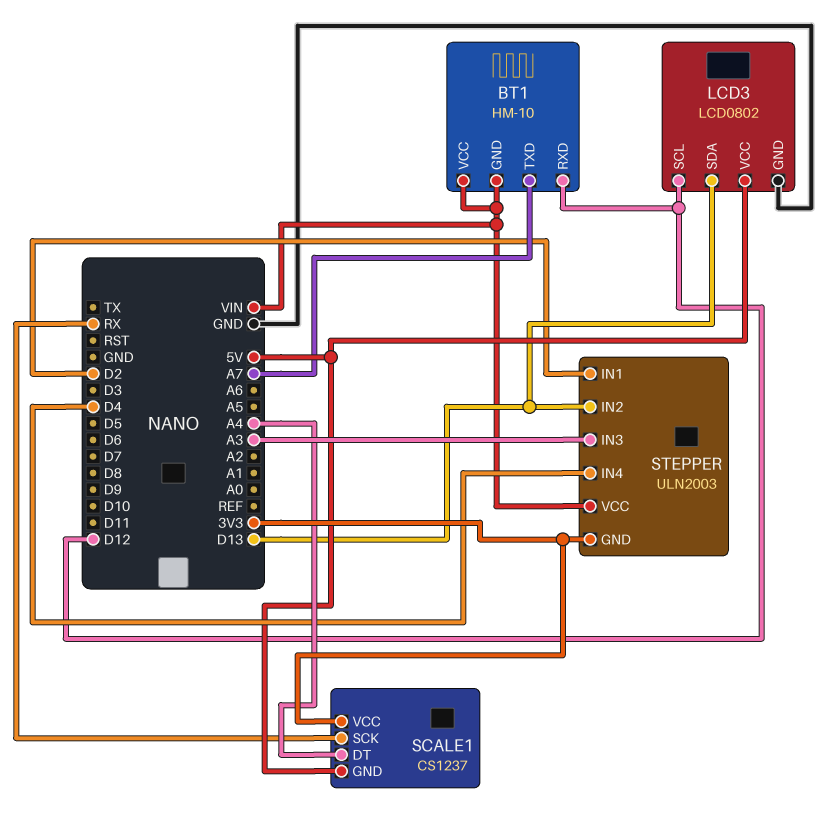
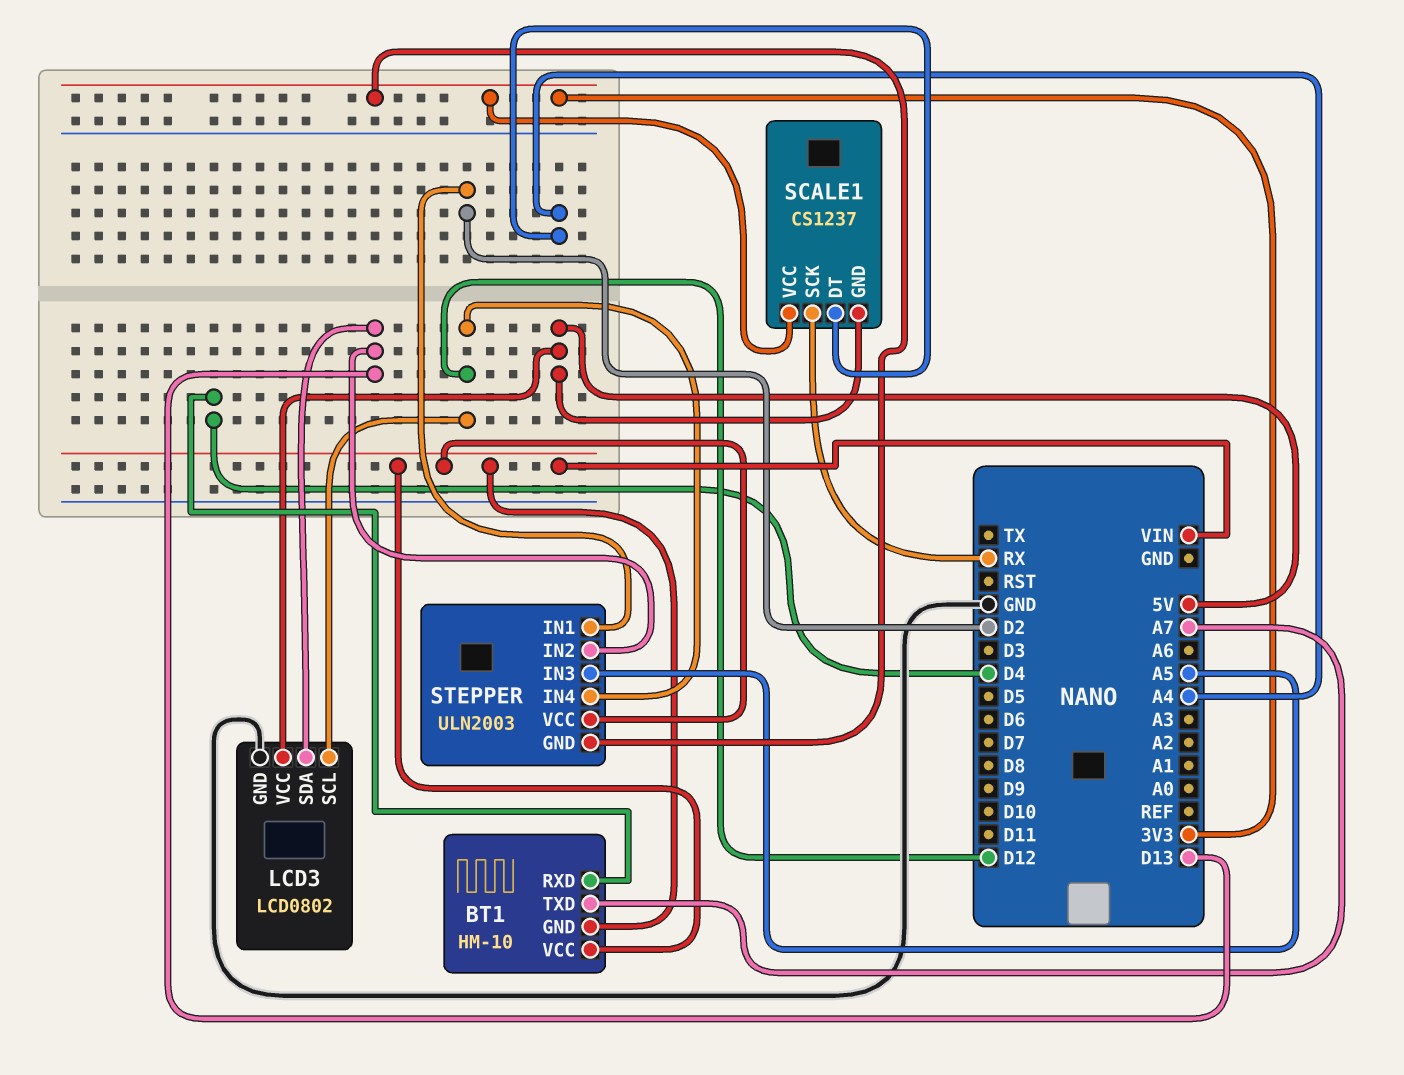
BT1 pin RXD: D12 -> D4
STEPPER pin IN3: A3 -> A5
STEPPER pin IN4: D4 -> D12

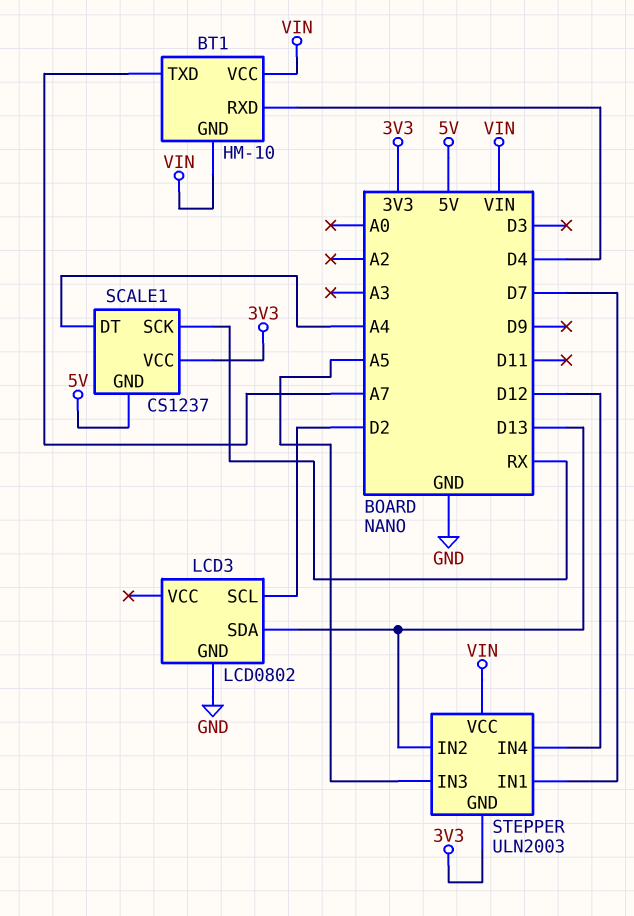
LCD3 pin SCL: D12 -> D2
LCD3 pin VCC: 5V -> none
STEPPER pin IN1: D2 -> D7

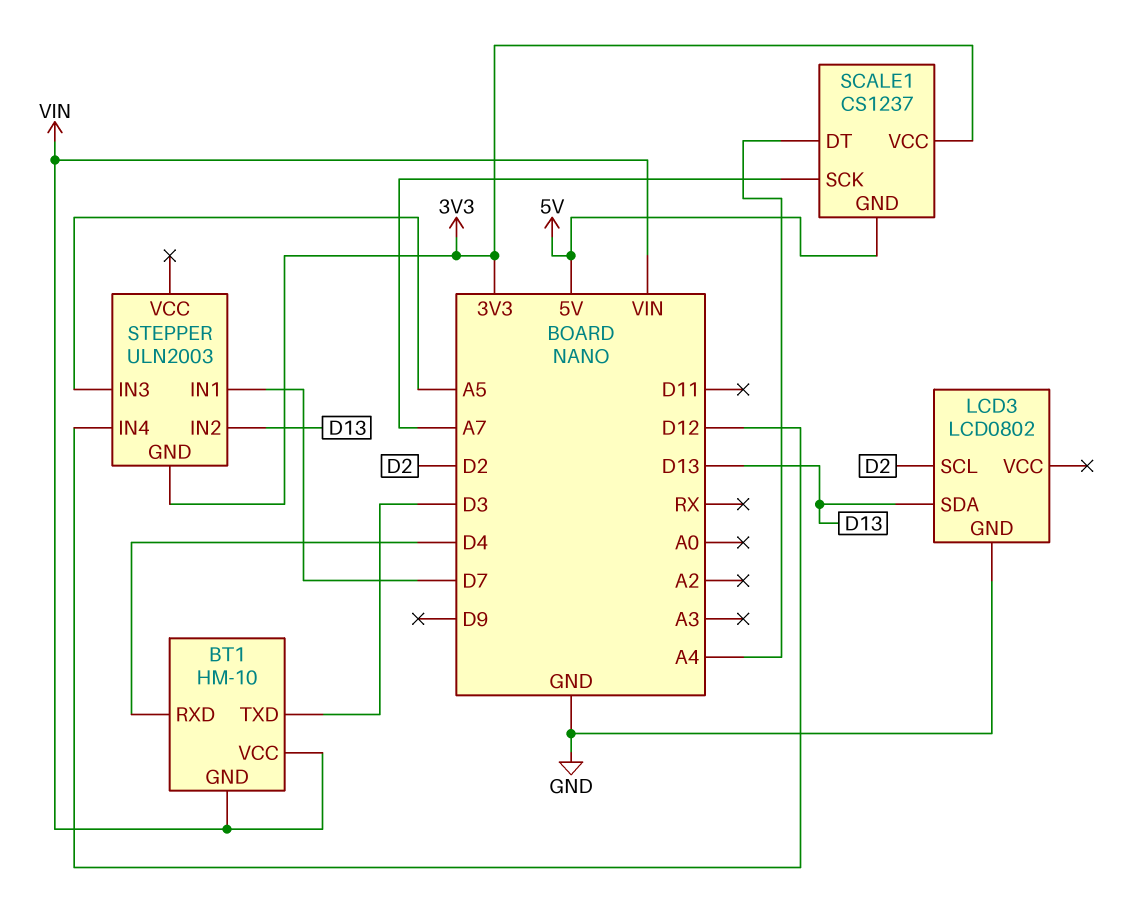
BT1 pin TXD: A7 -> D3
SCALE1 pin SCK: RX -> A7
STEPPER pin VCC: VIN -> none

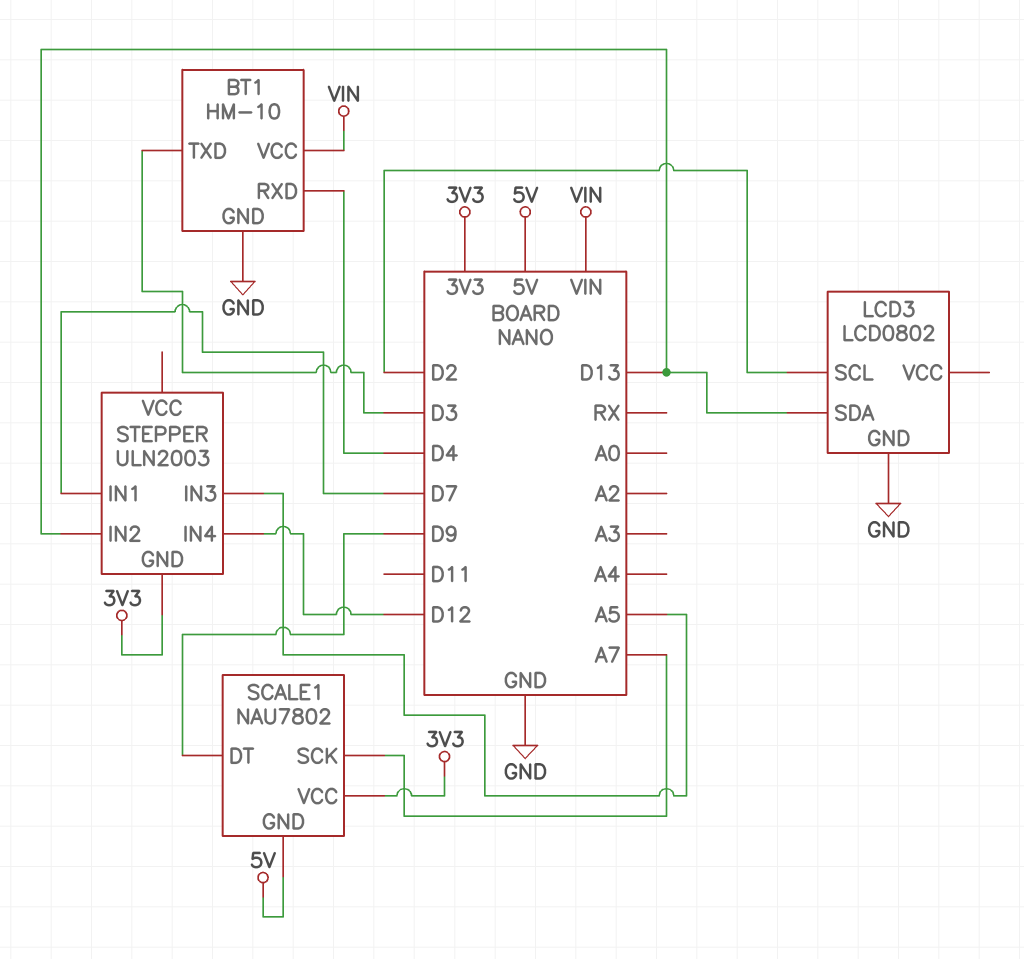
BT1 pin GND: VIN -> GND
SCALE1: CS1237 -> NAU7802
SCALE1 pin DT: A4 -> D9

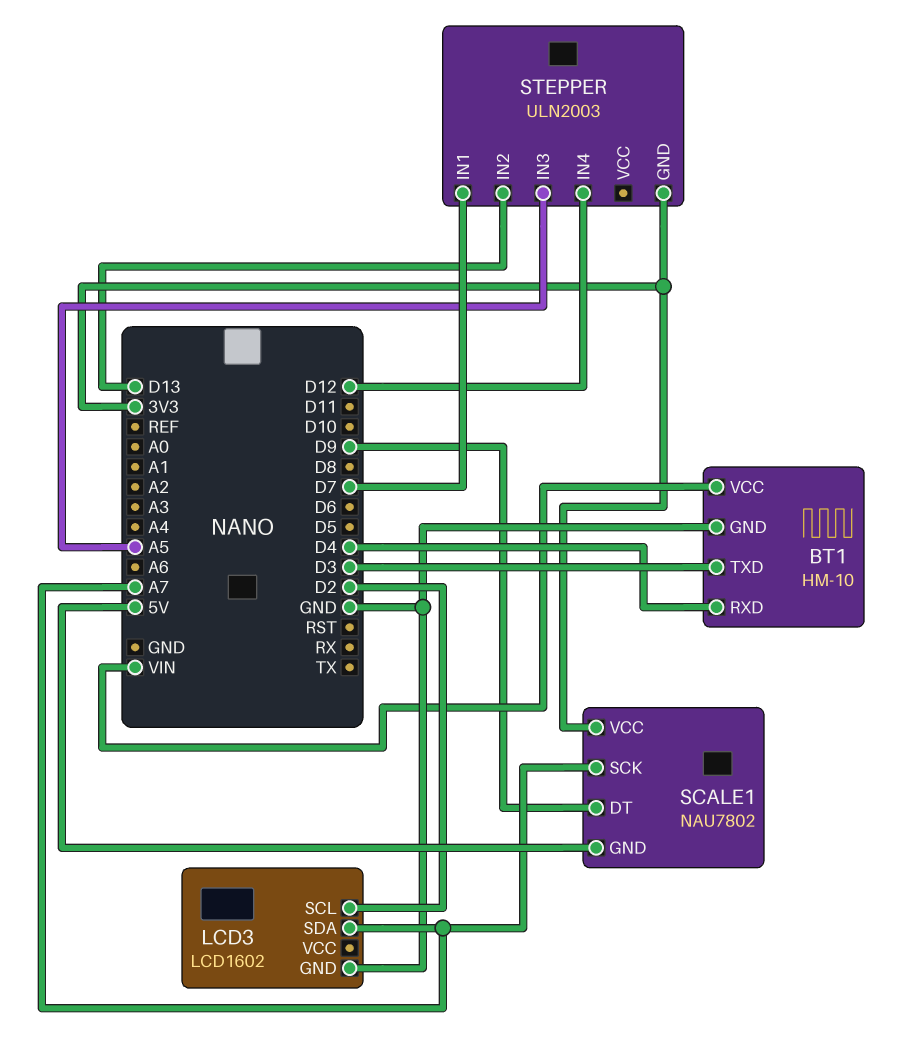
LCD3: LCD0802 -> LCD1602
LCD3 pin SDA: D13 -> A7

